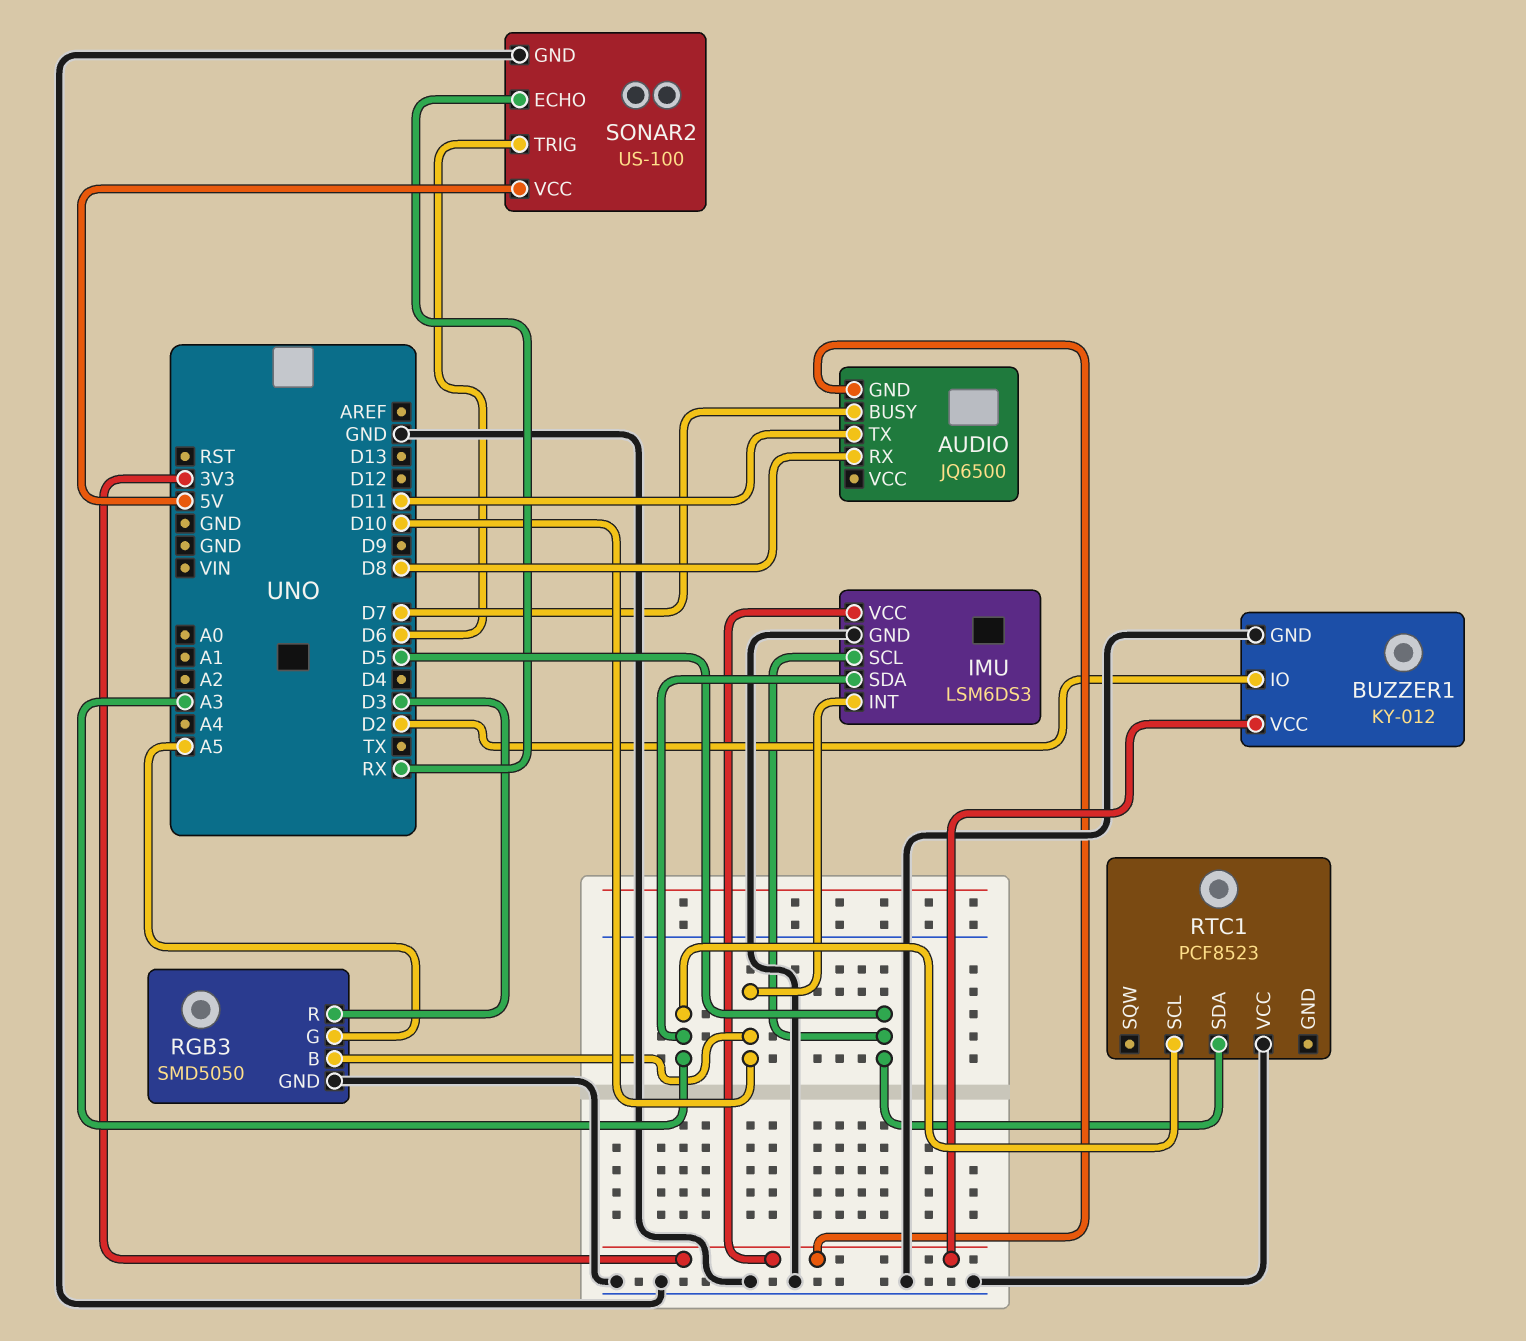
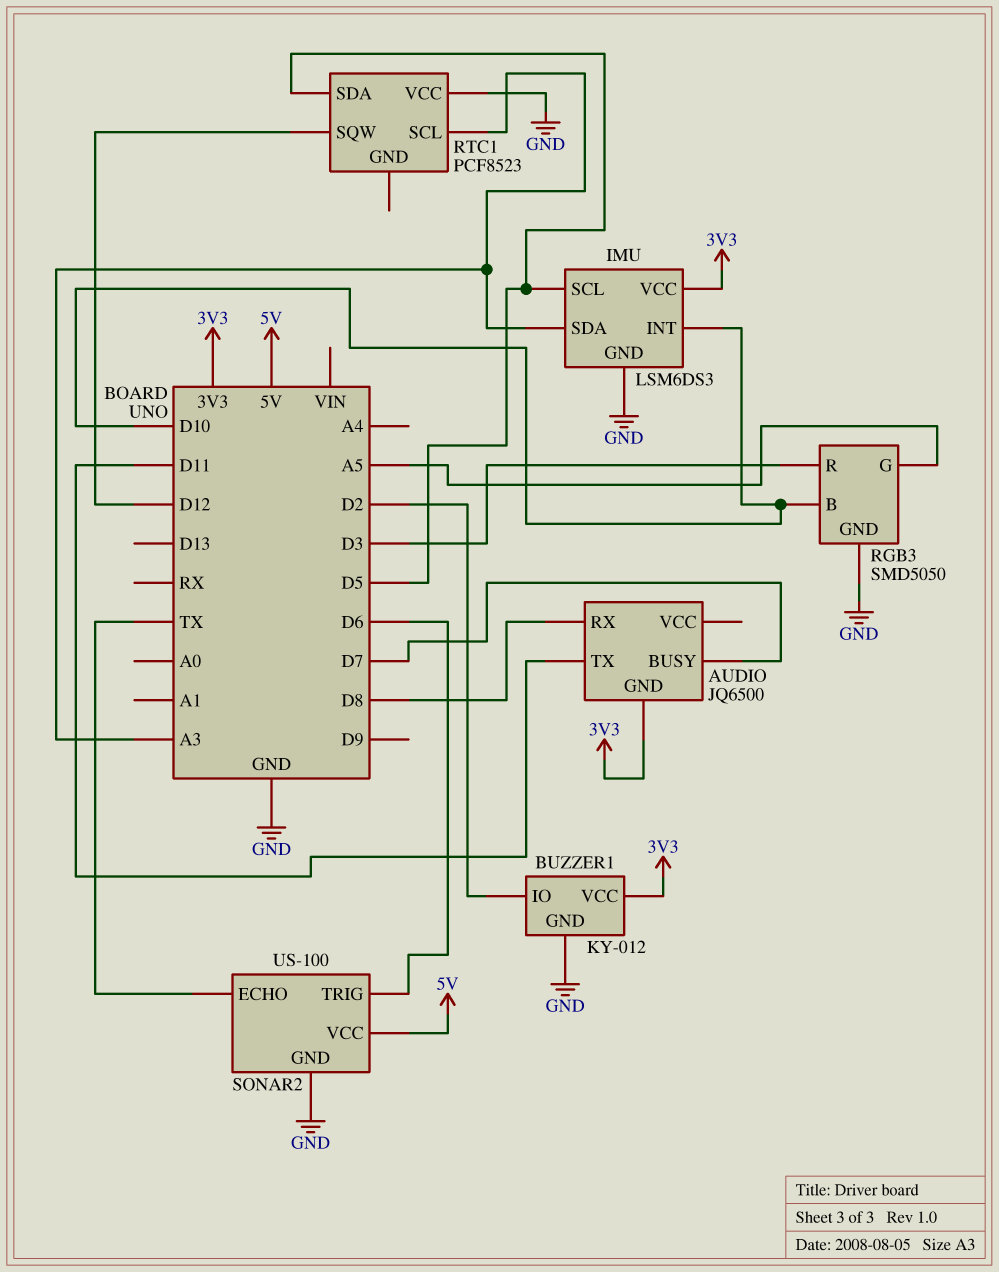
RTC1 pin SQW: none -> D12
SONAR2 pin ECHO: RX -> TX

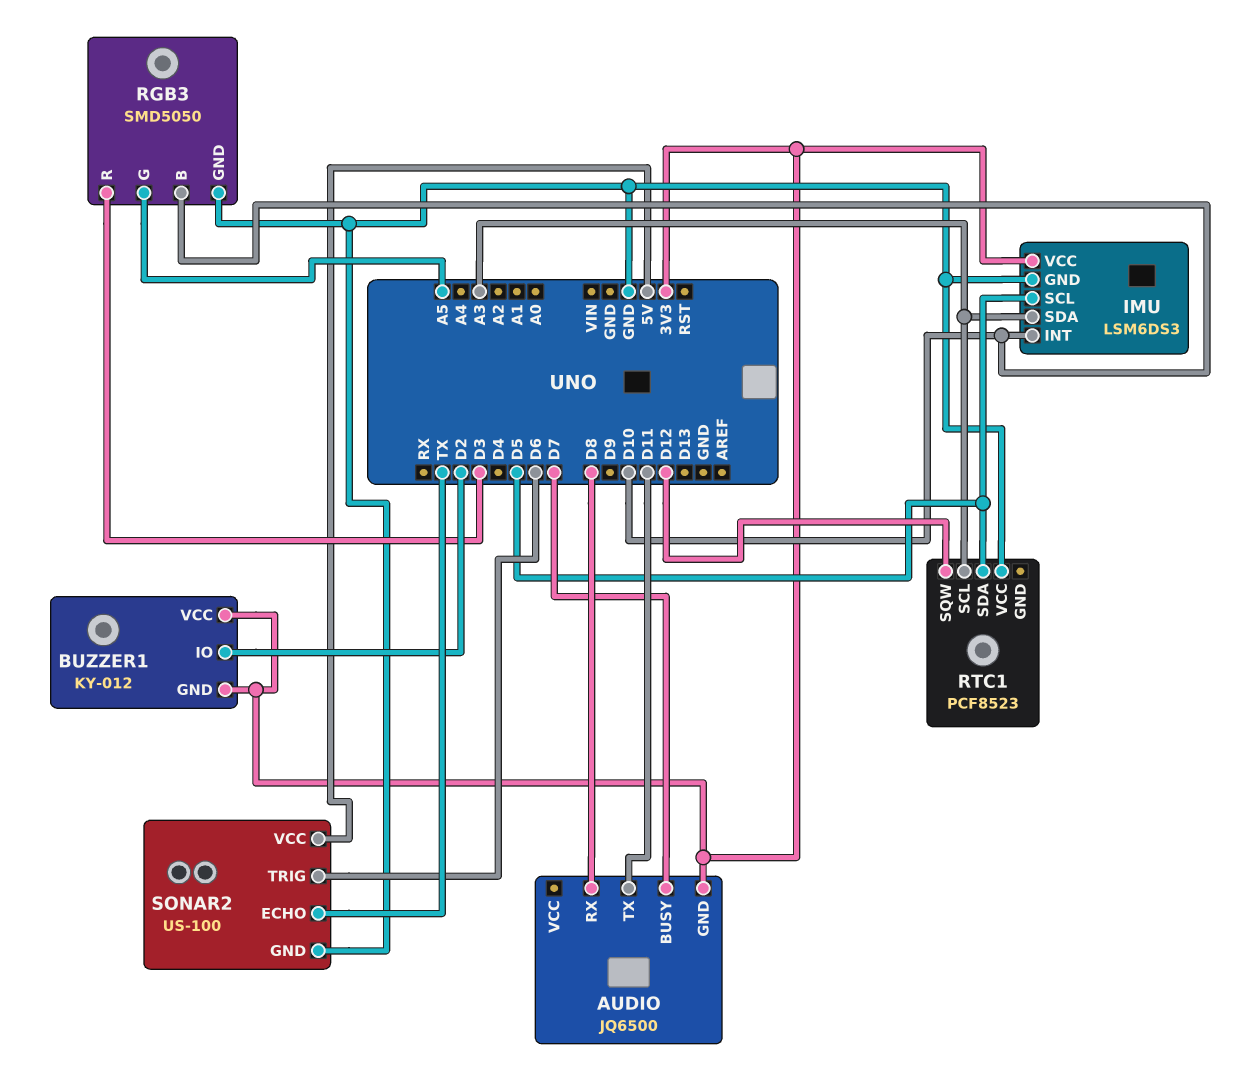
BUZZER1 pin GND: GND -> 3V3

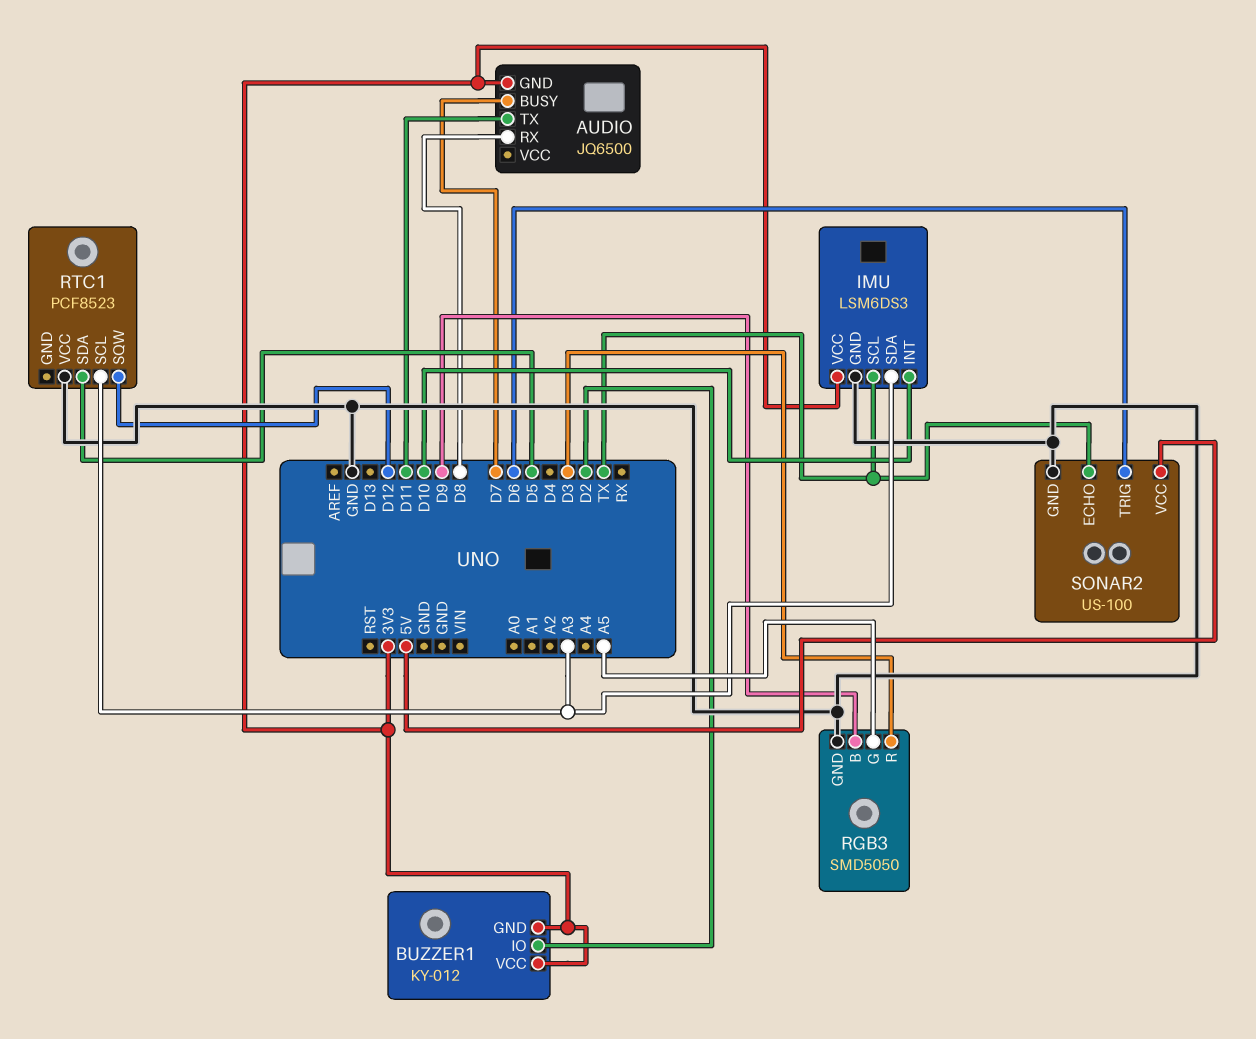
IMU pin SCL: D5 -> TX
RGB3 pin B: D10 -> D9

